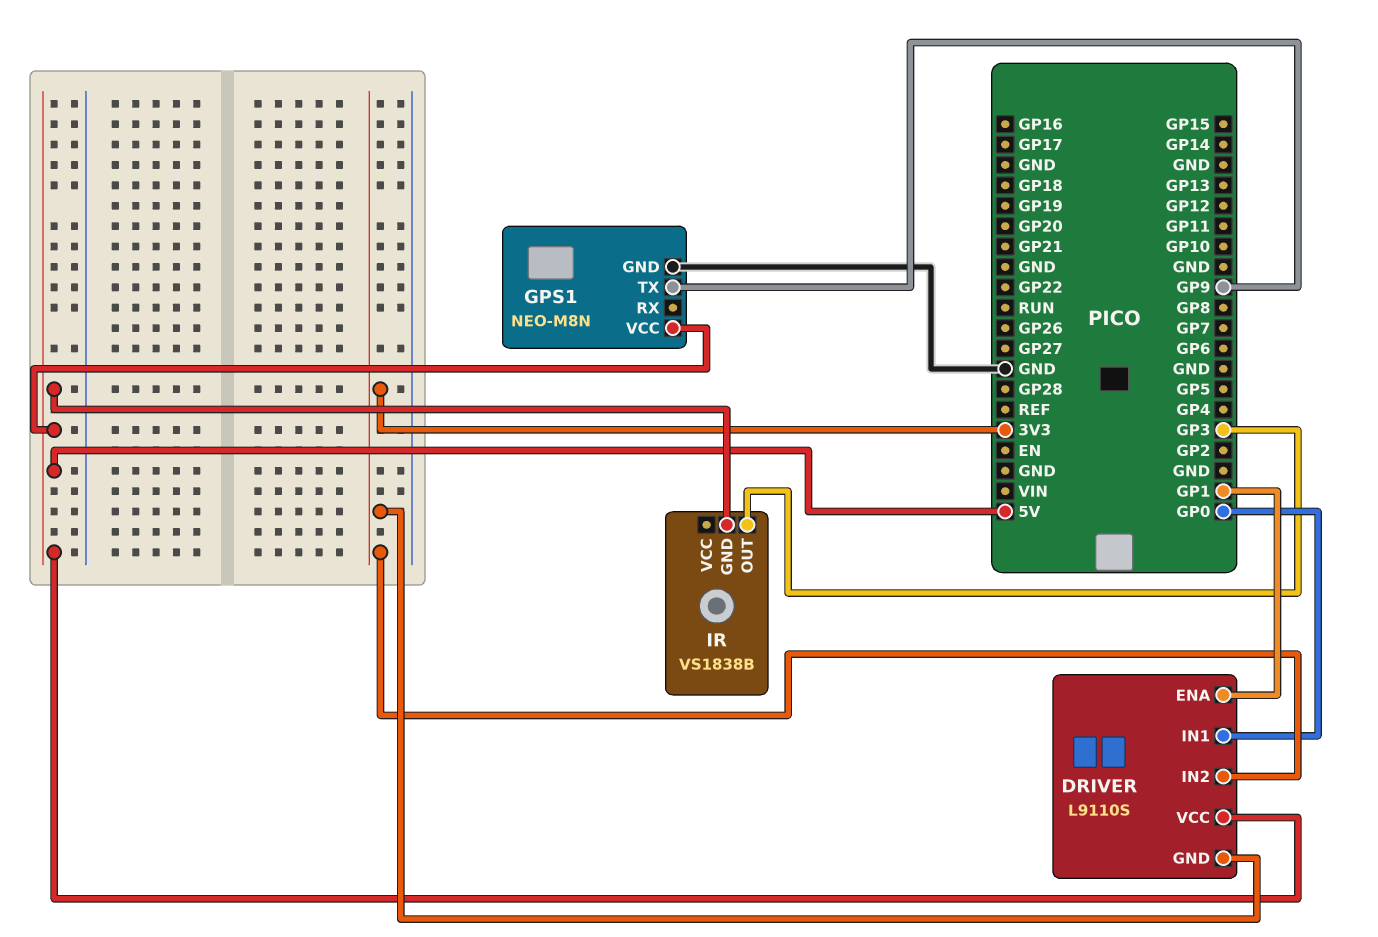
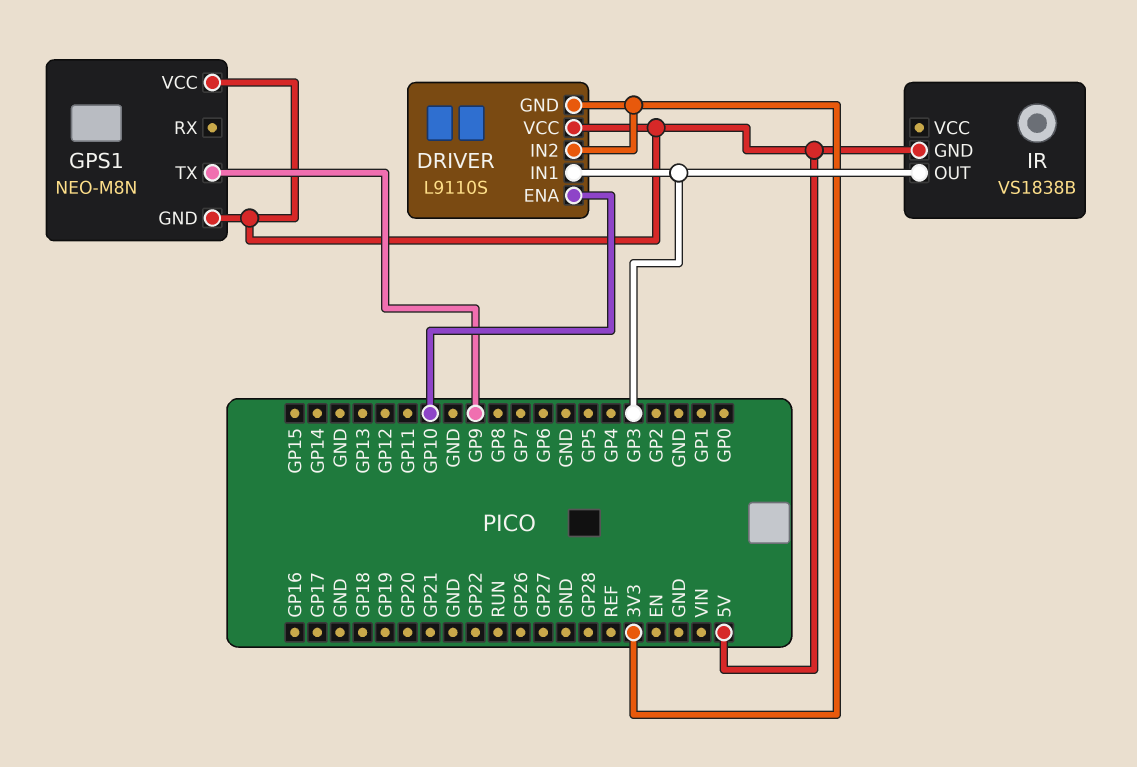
DRIVER pin ENA: GP1 -> GP10
DRIVER pin IN1: GP0 -> GP3
GPS1 pin GND: GND -> 5V

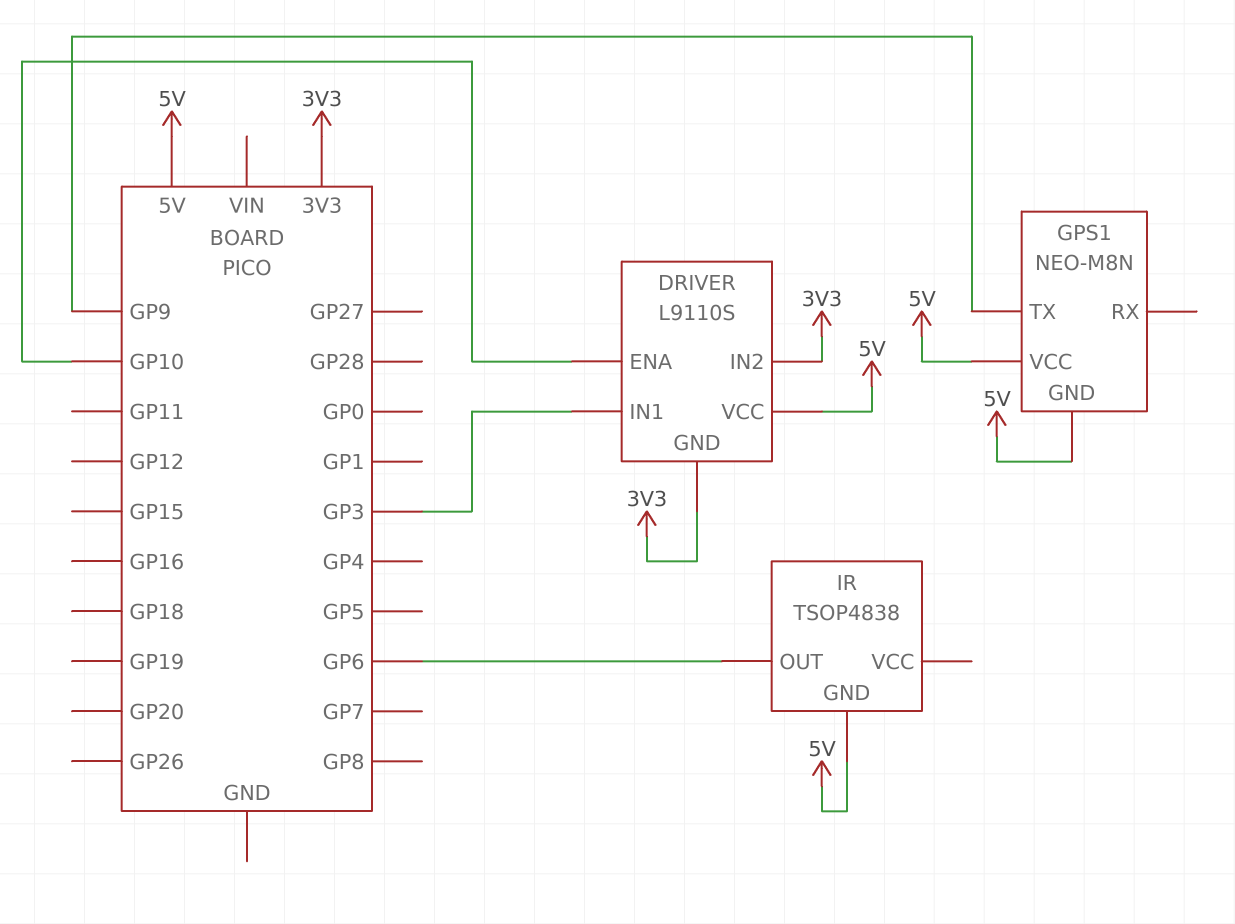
IR: VS1838B -> TSOP4838
IR pin OUT: GP3 -> GP6

